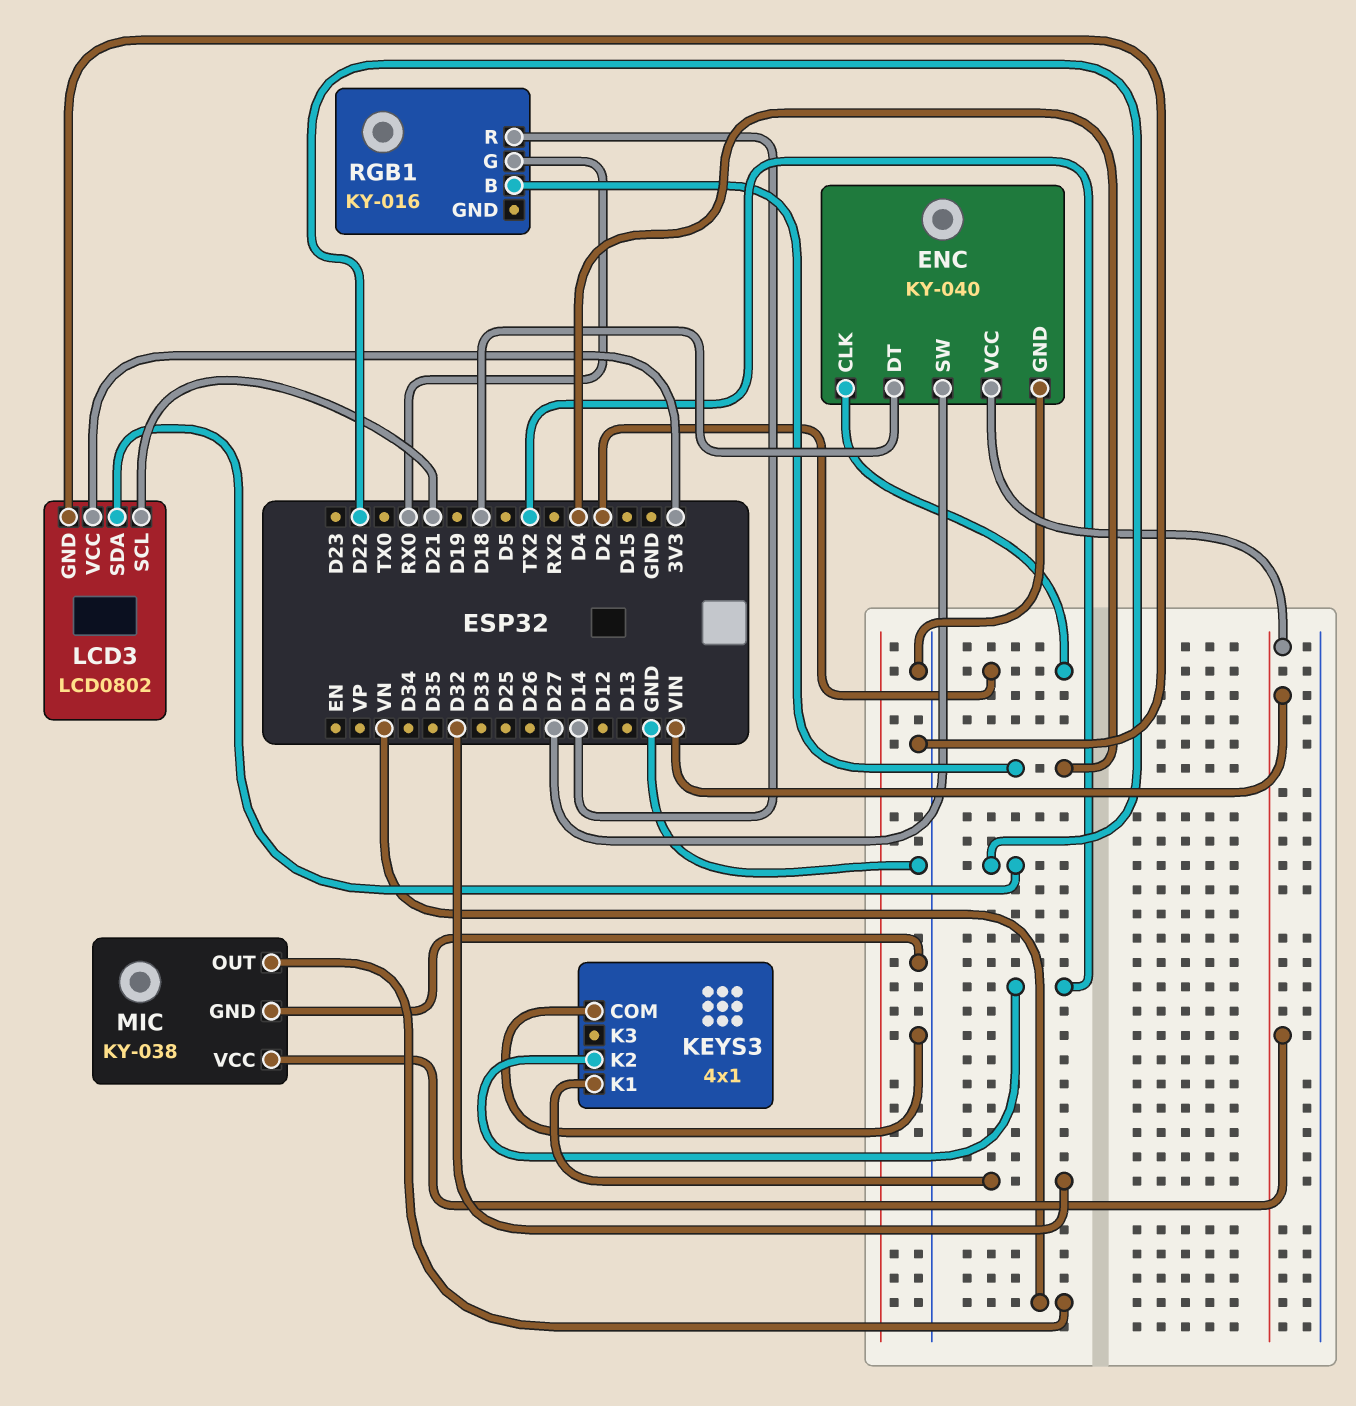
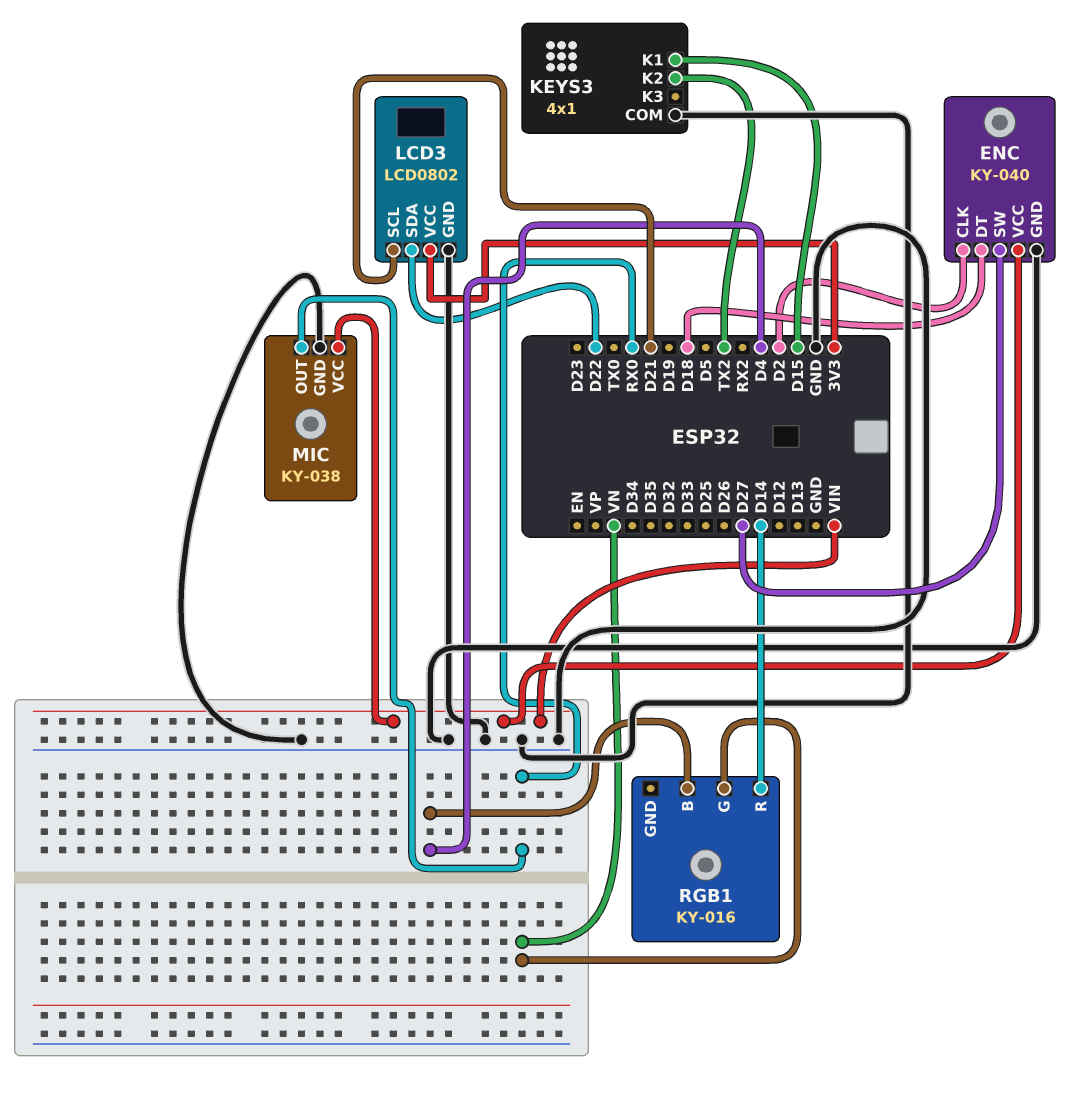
KEYS3 pin K1: D32 -> D15
MIC pin OUT: VN -> RX0
RGB1 pin G: RX0 -> VN

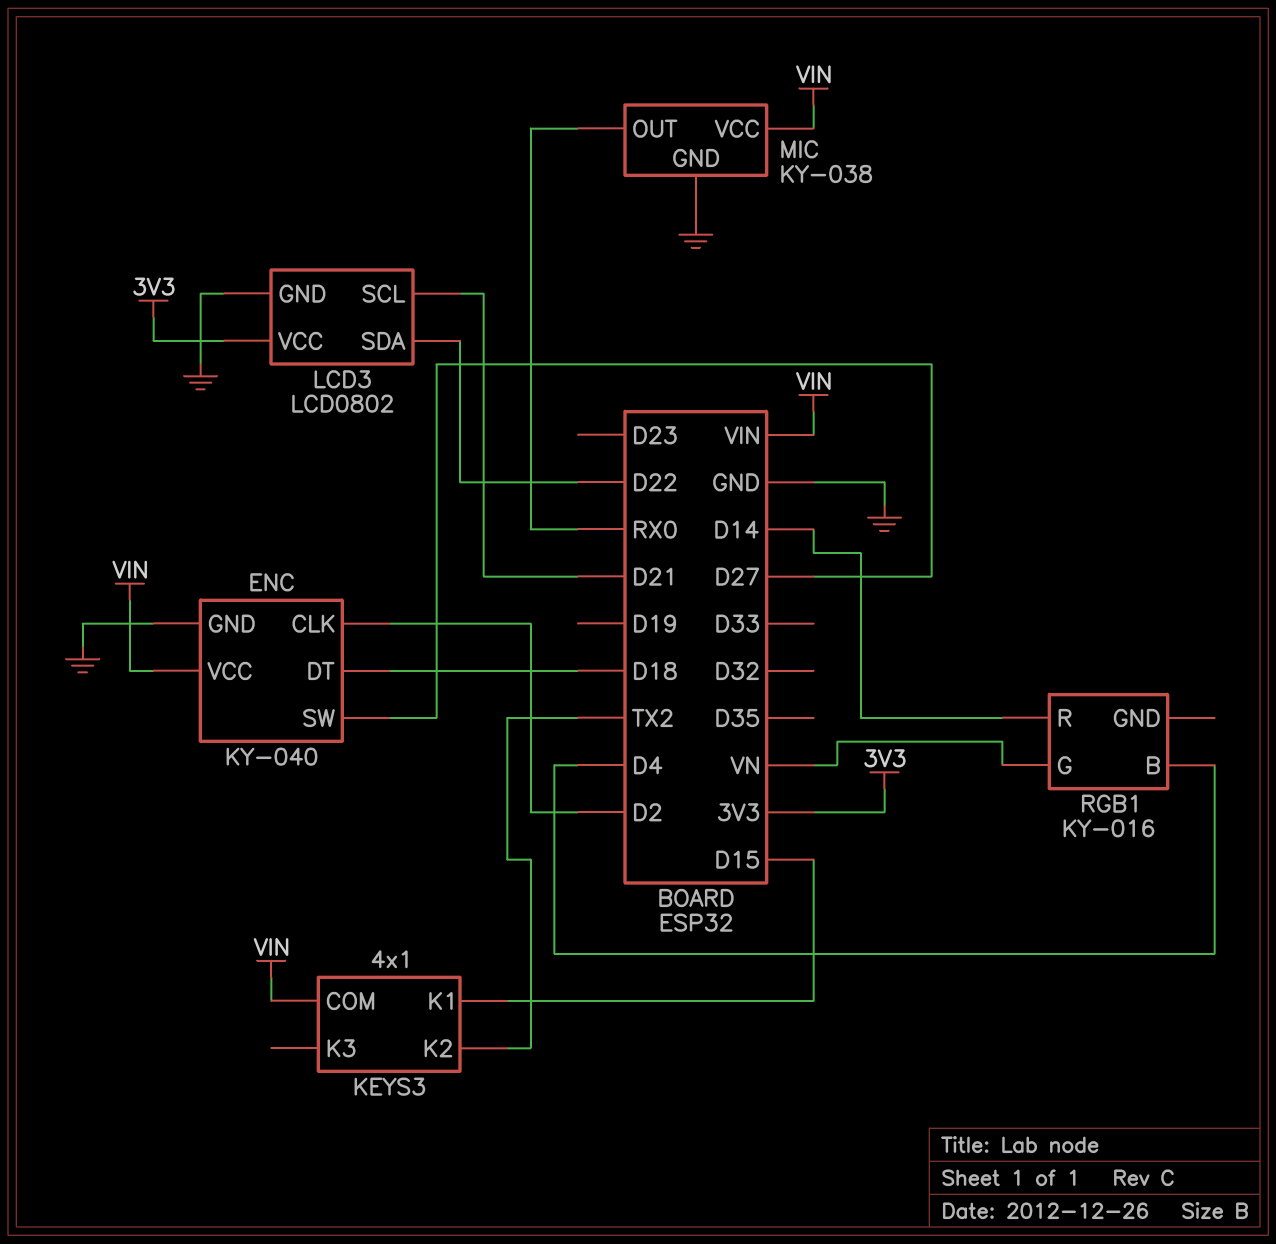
KEYS3 pin COM: GND -> VIN

